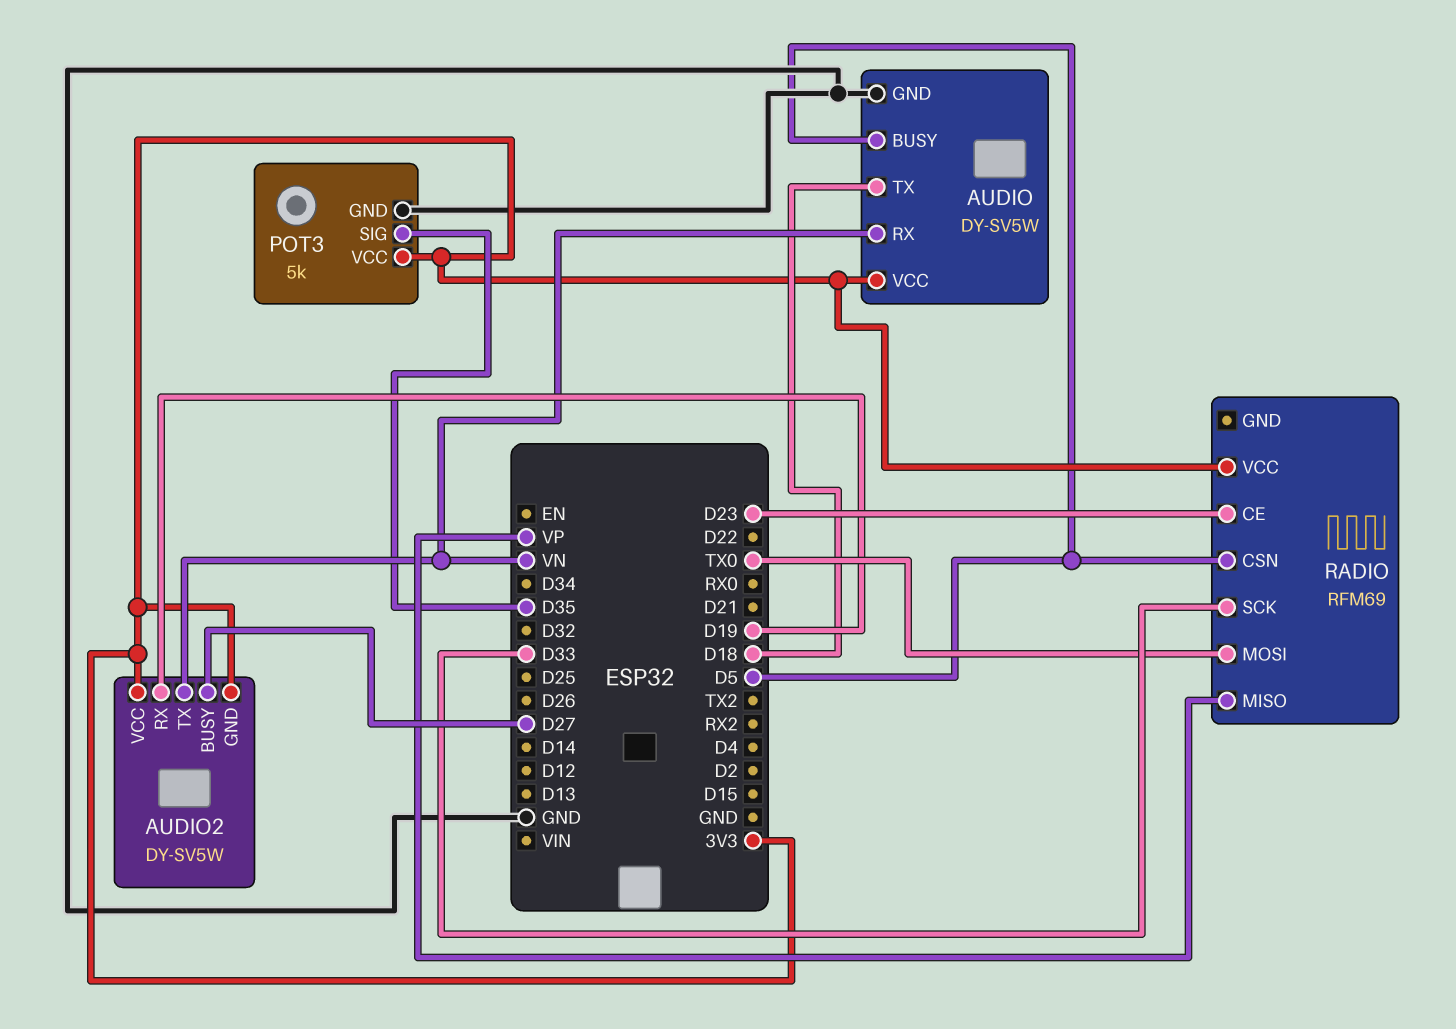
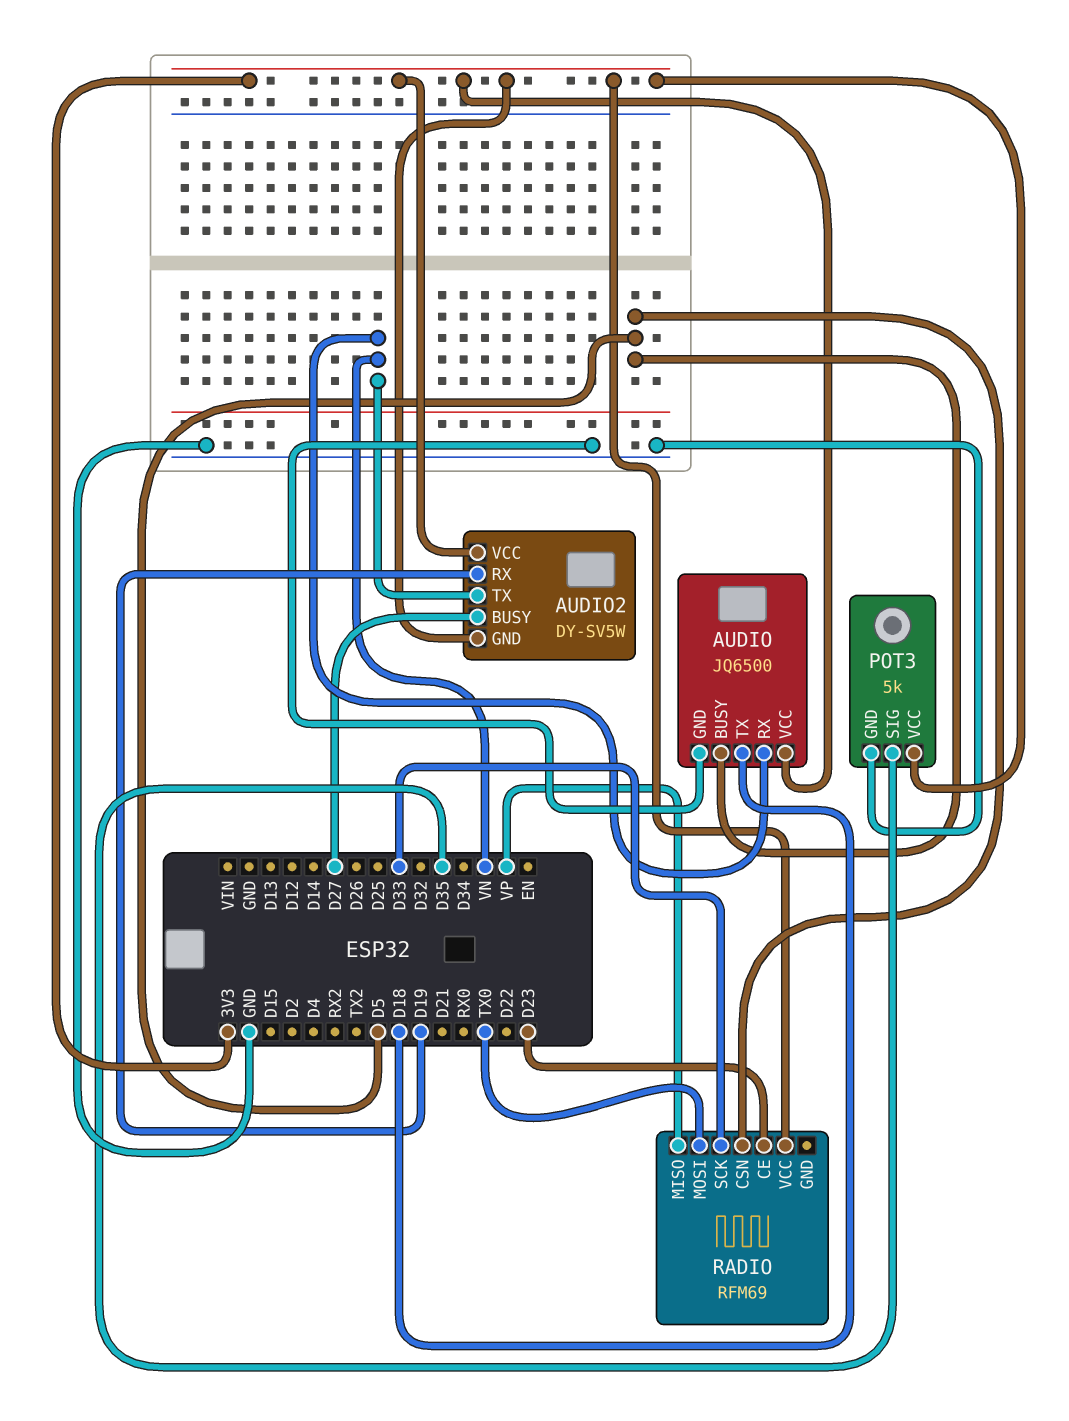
AUDIO: DY-SV5W -> JQ6500

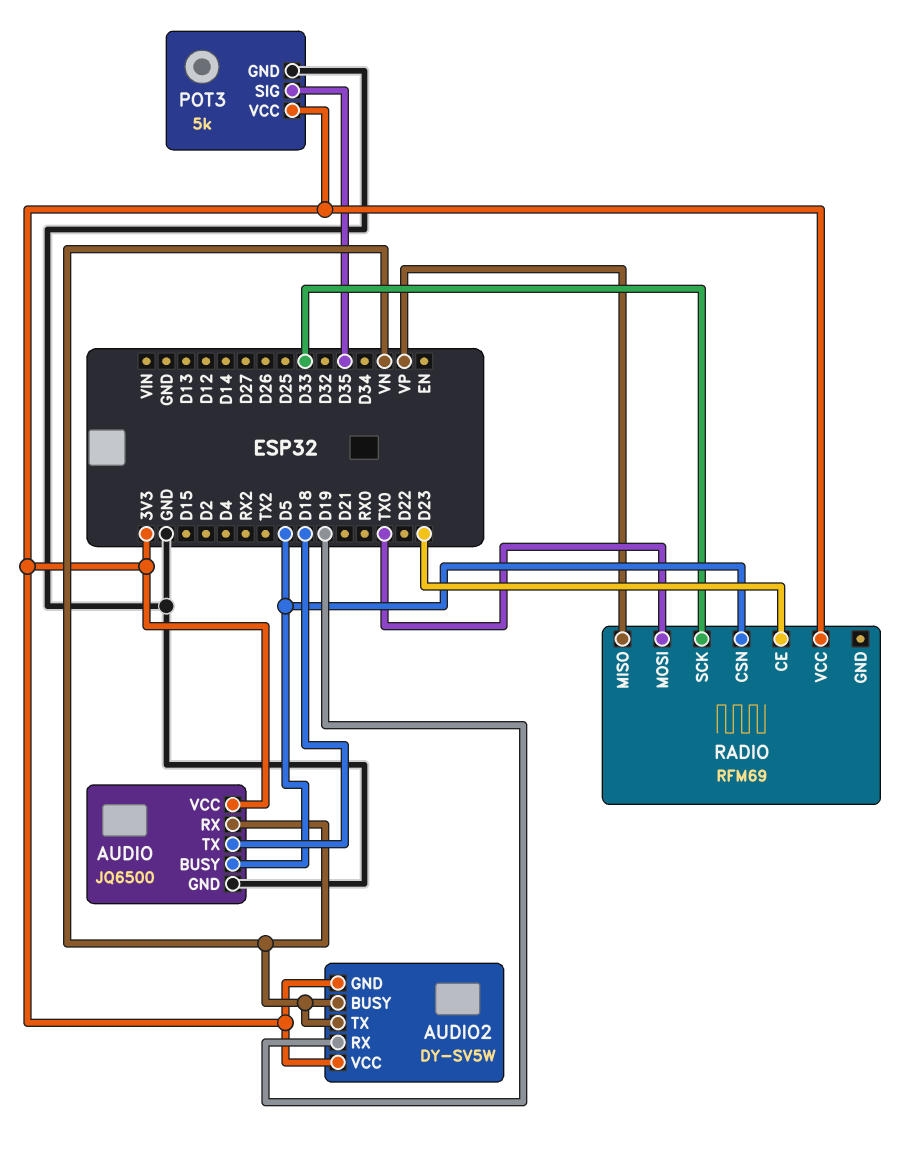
AUDIO2 pin BUSY: D27 -> VN

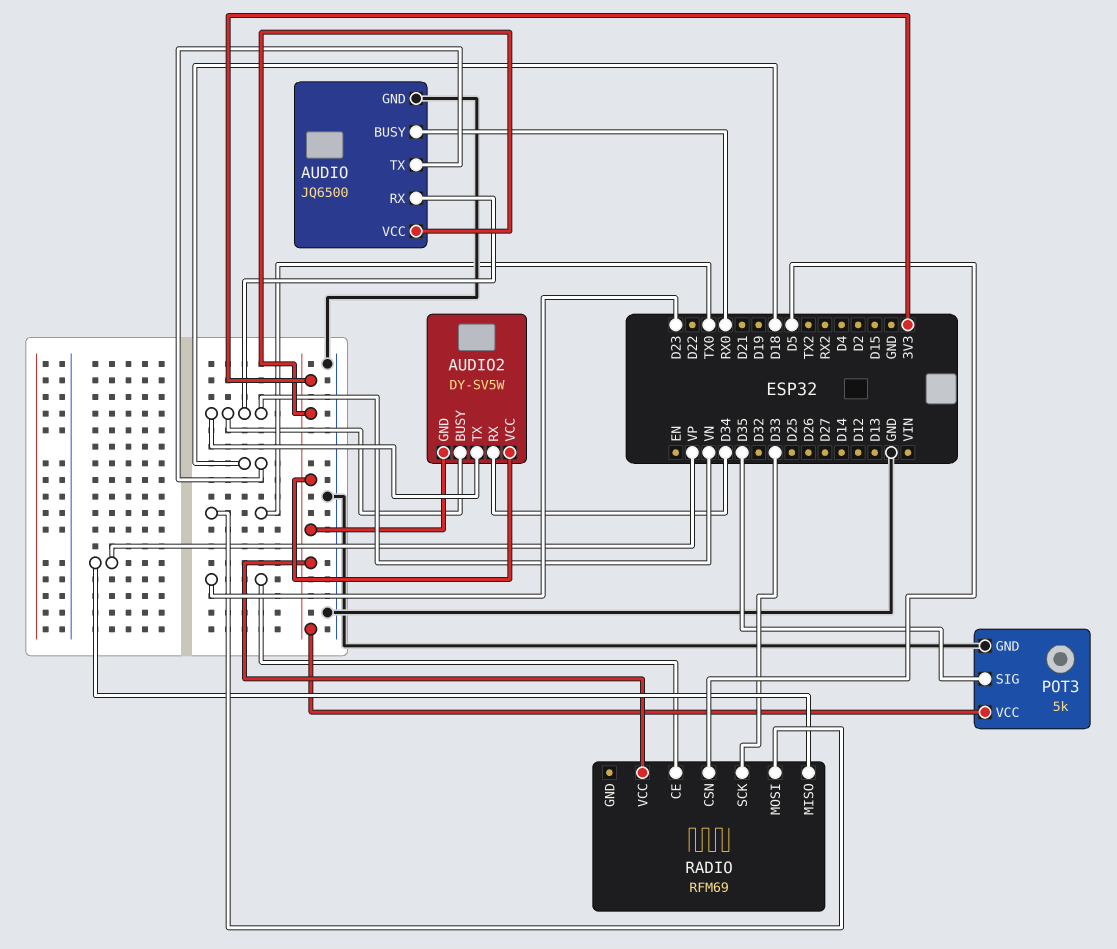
AUDIO pin BUSY: D5 -> RX0
AUDIO2 pin RX: D19 -> D34

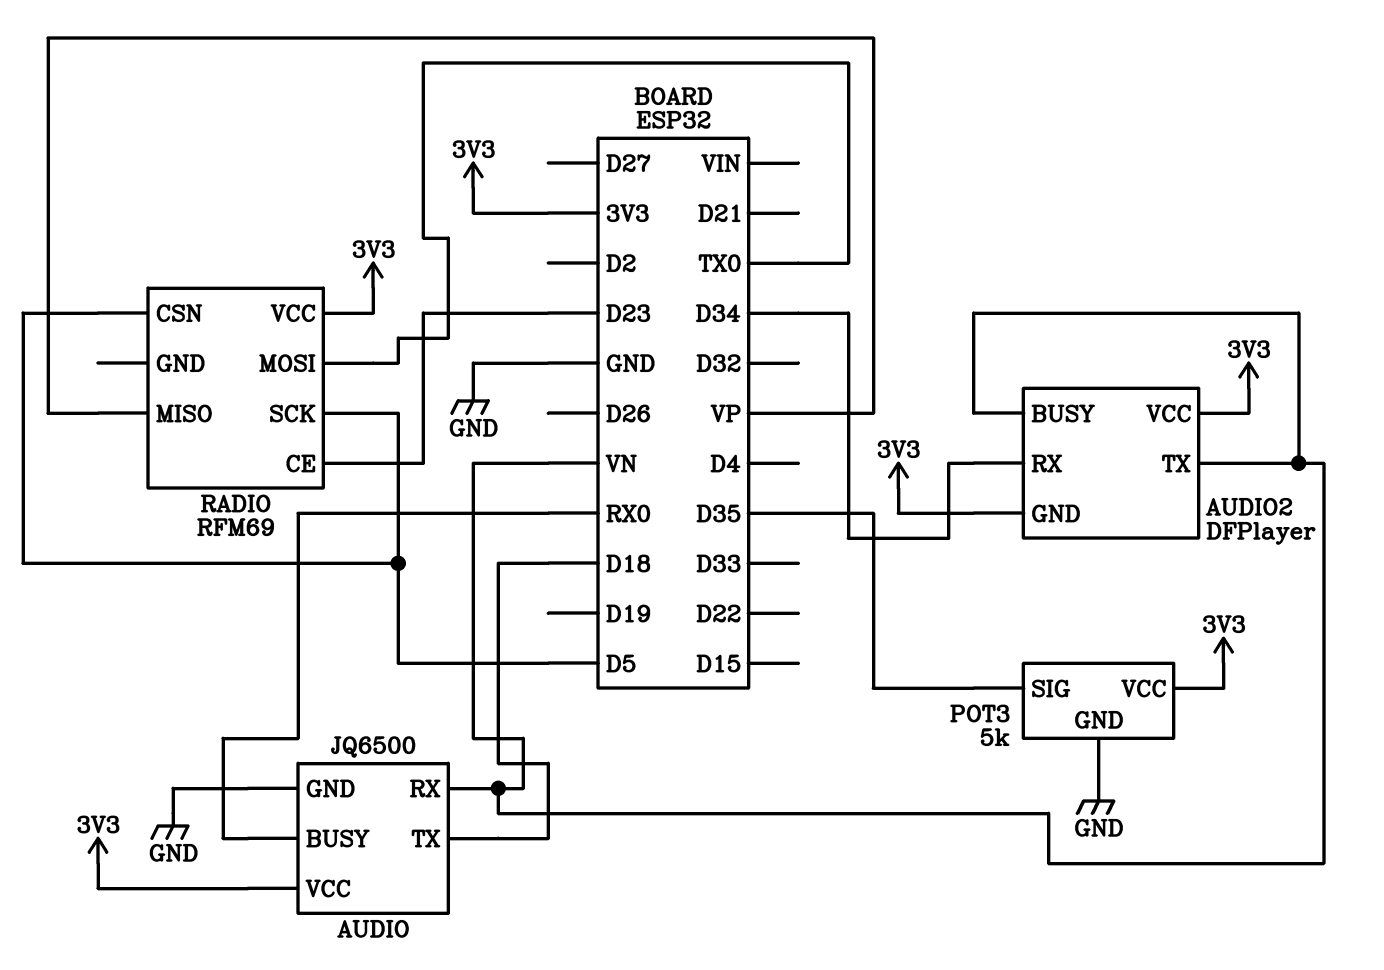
AUDIO2: DY-SV5W -> DFPlayer
RADIO pin SCK: D33 -> D5

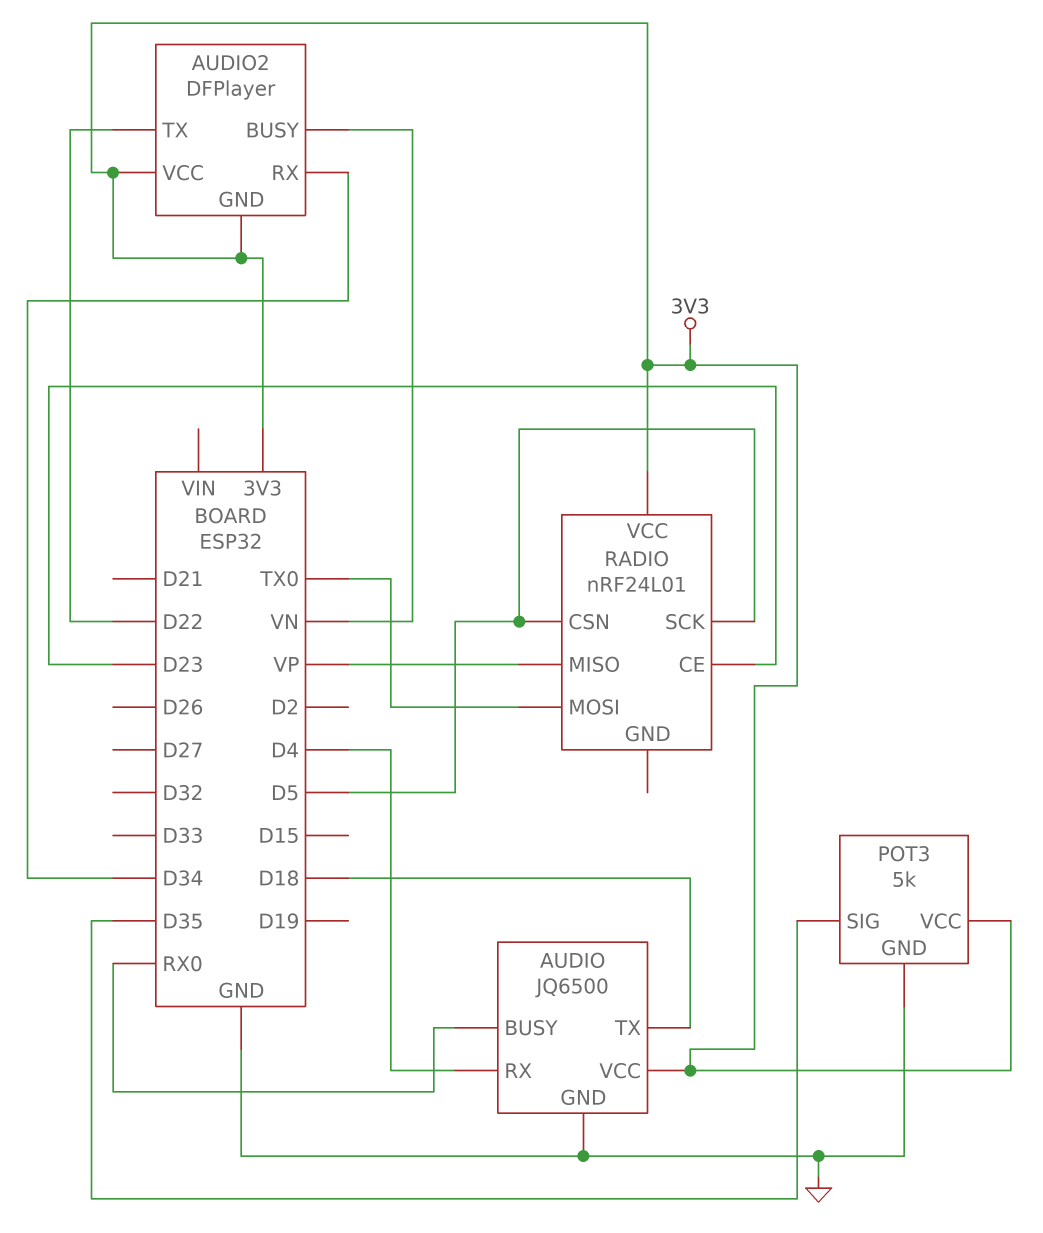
AUDIO pin RX: VN -> D4
AUDIO2 pin TX: VN -> D22
RADIO: RFM69 -> nRF24L01

